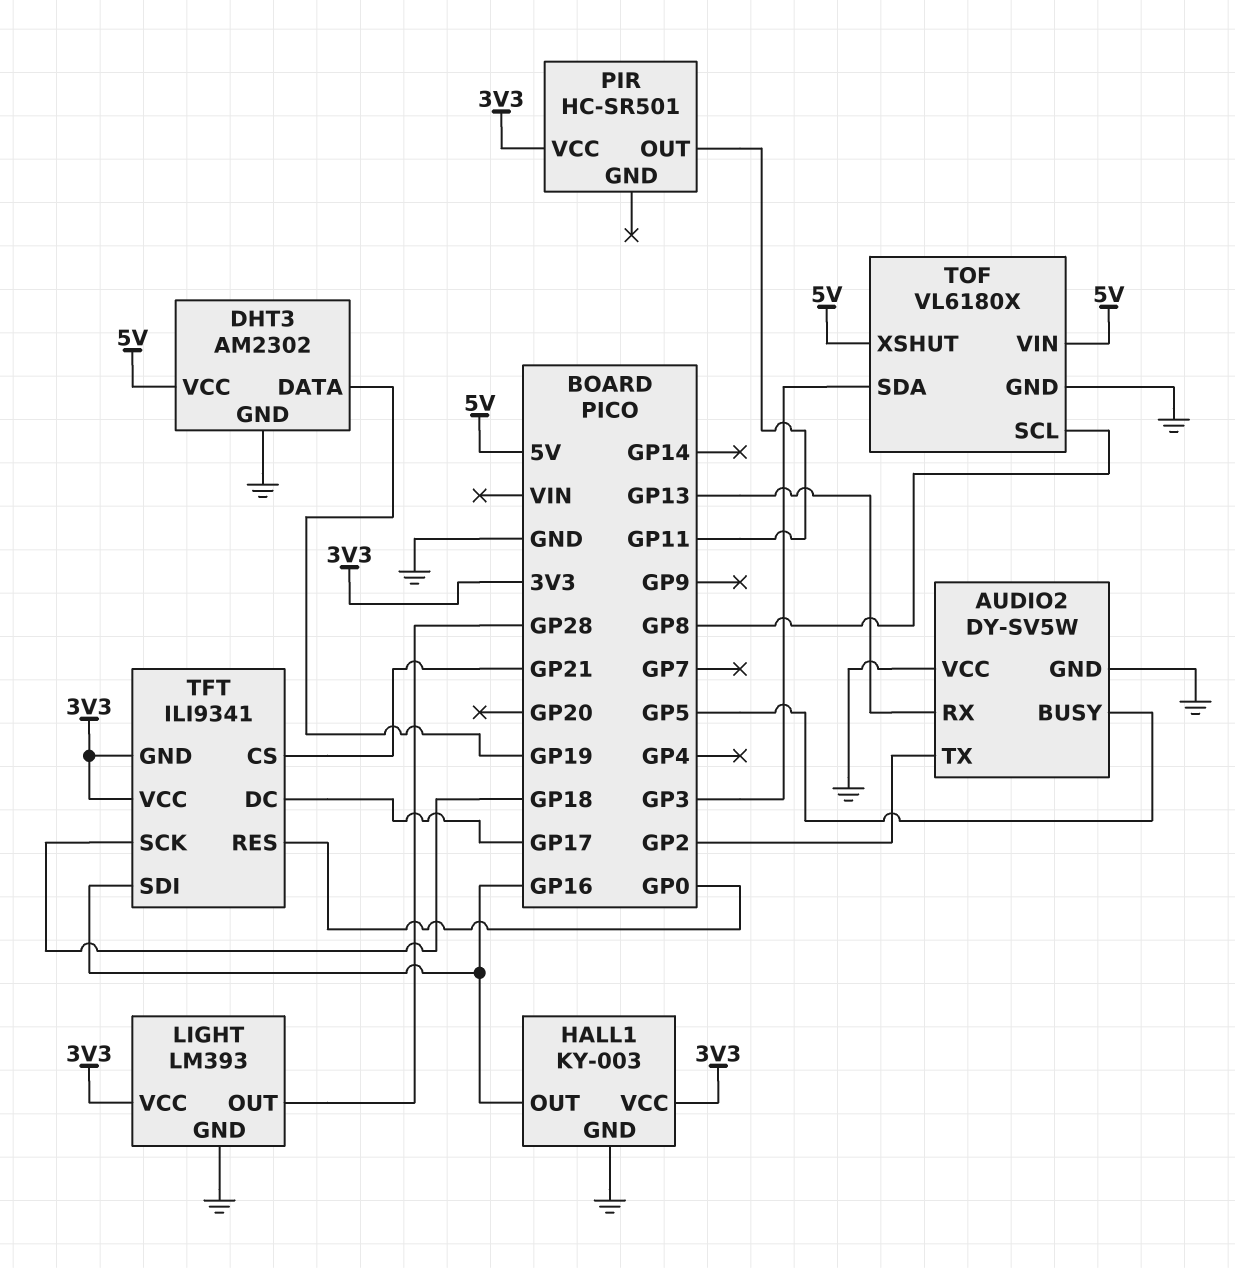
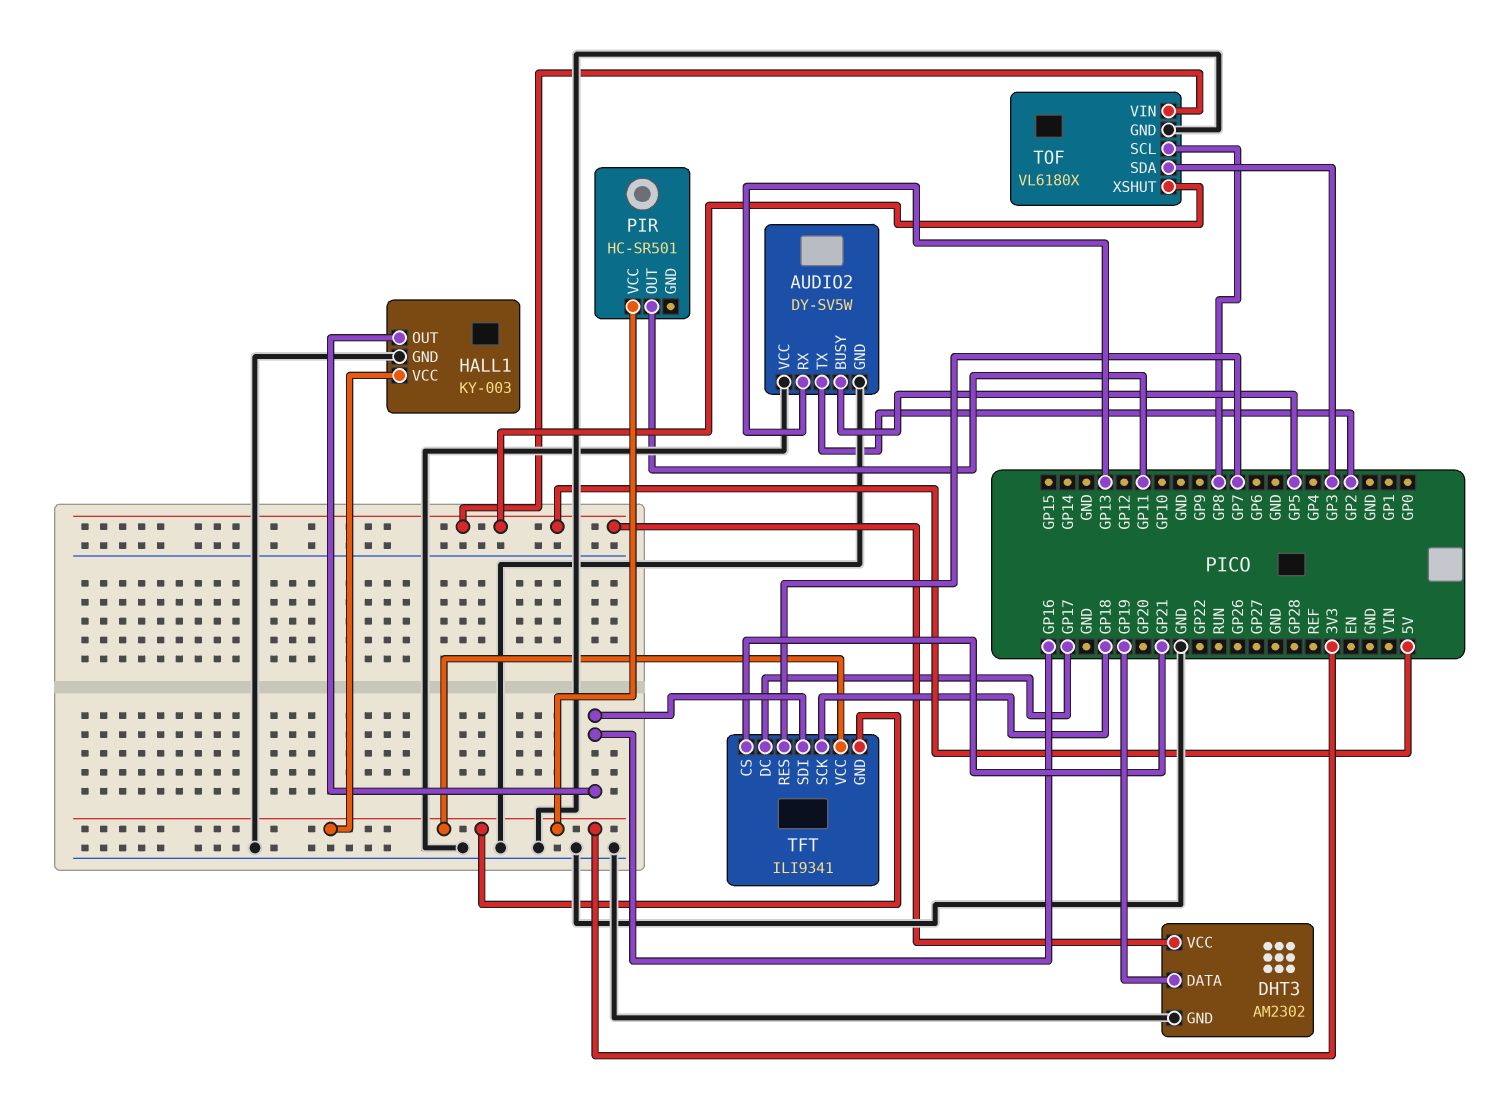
LIGHT: LM393 -> none
LIGHT pin GND: GND -> none
LIGHT pin OUT: GP28 -> none
LIGHT pin VCC: 3V3 -> none
TFT pin RES: GP0 -> GP7

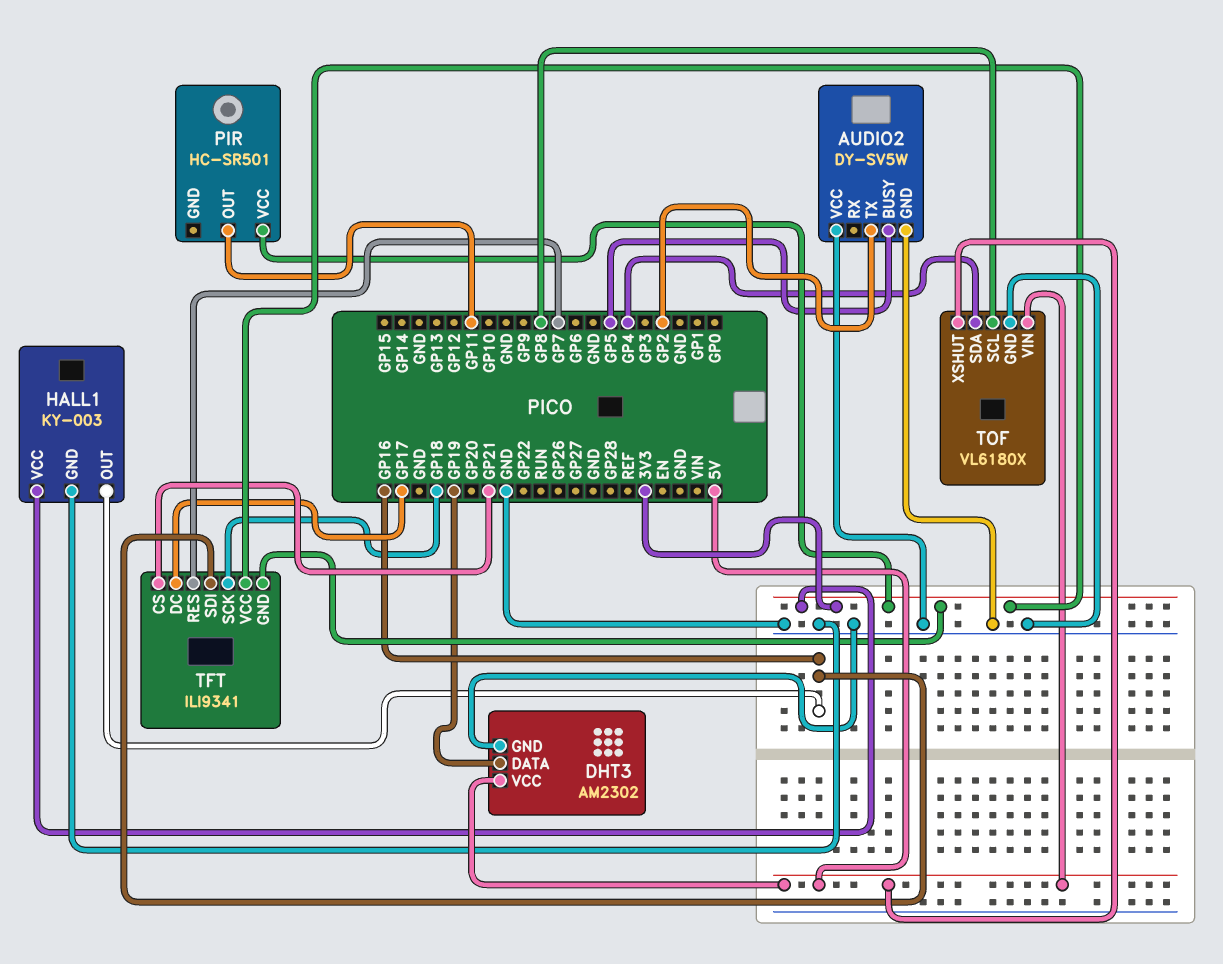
AUDIO2 pin RX: GP13 -> none
TOF pin SDA: GP3 -> GP4

